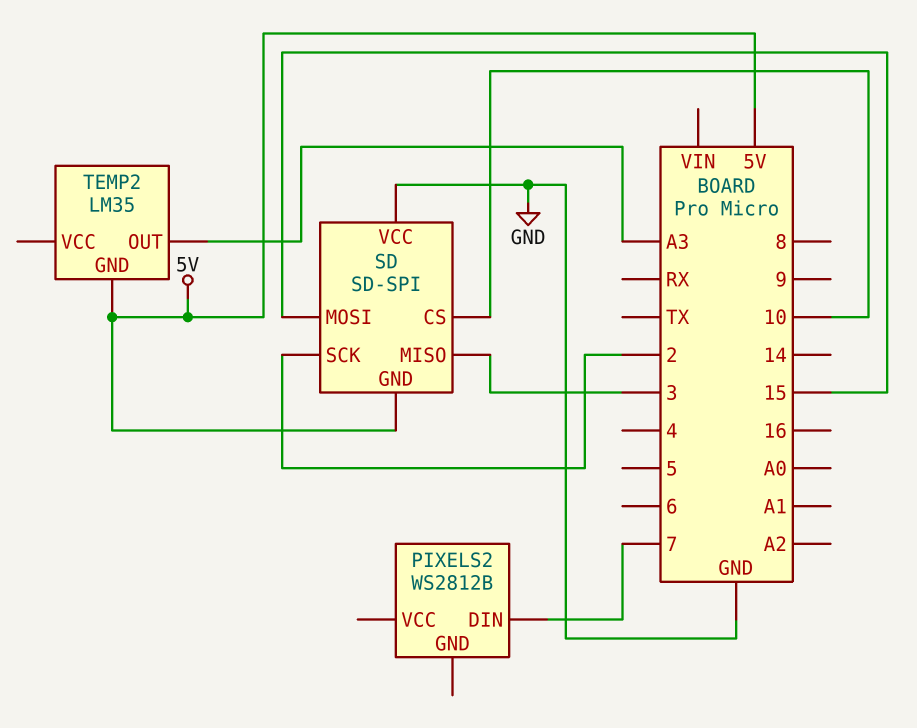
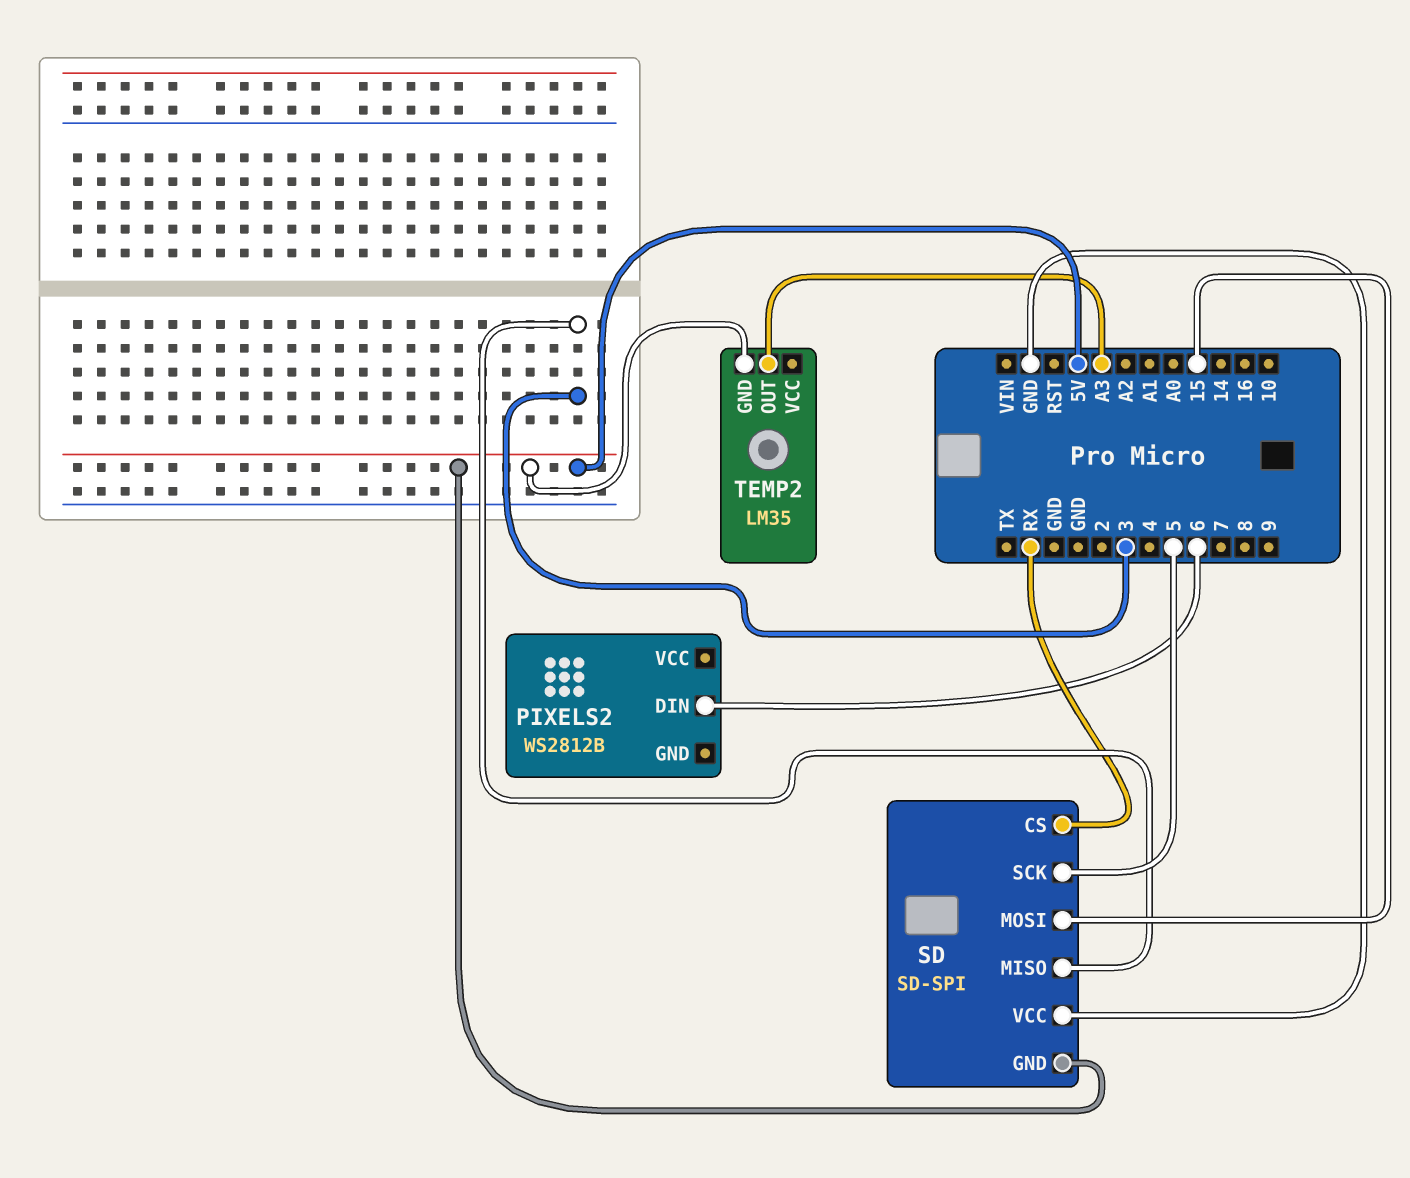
PIXELS2 pin DIN: 7 -> 6
SD pin CS: 10 -> RX
SD pin SCK: 2 -> 5

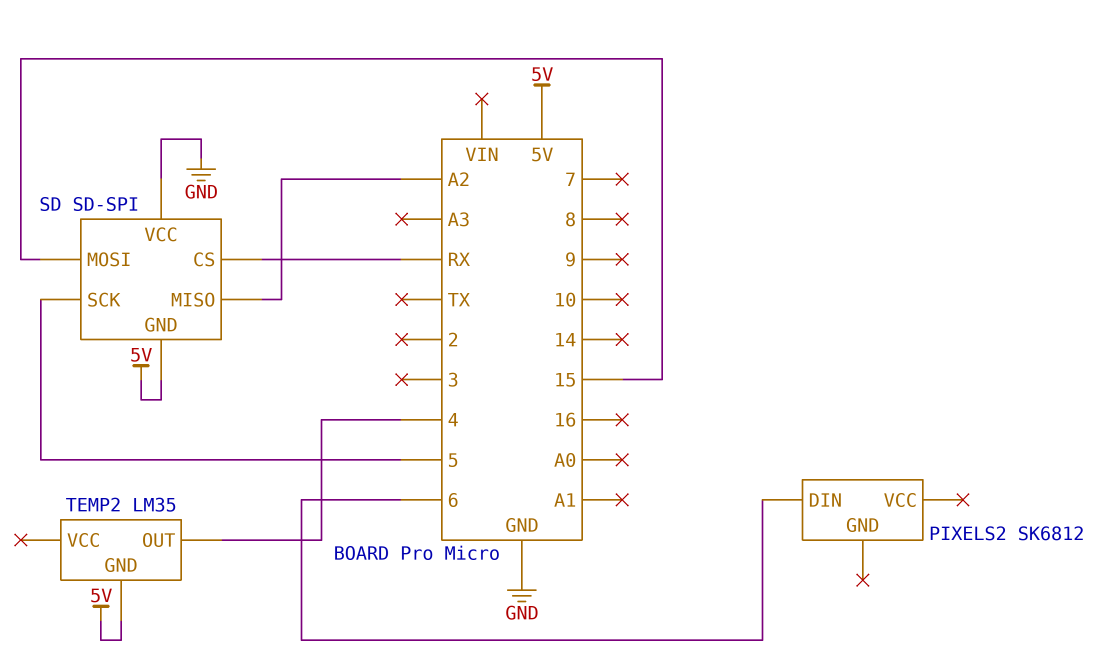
PIXELS2: WS2812B -> SK6812
SD pin MISO: 3 -> A2
TEMP2 pin OUT: A3 -> 4

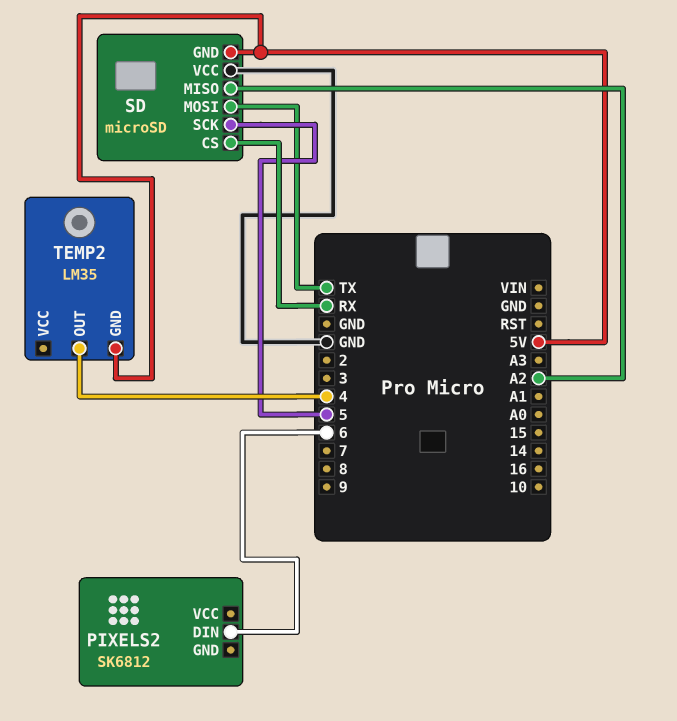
SD: SD-SPI -> microSD
SD pin MOSI: 15 -> TX

